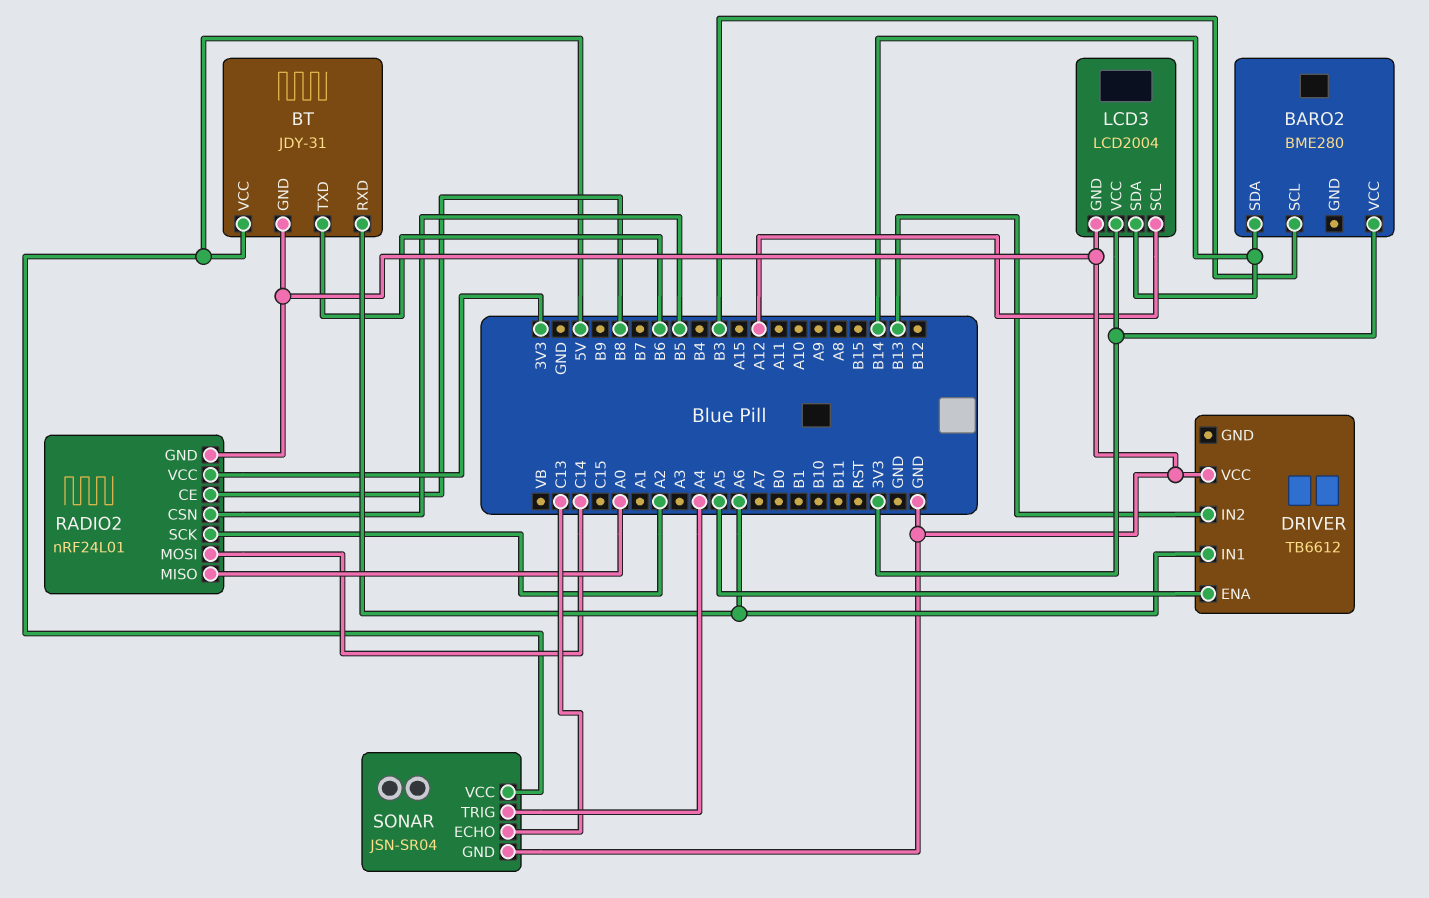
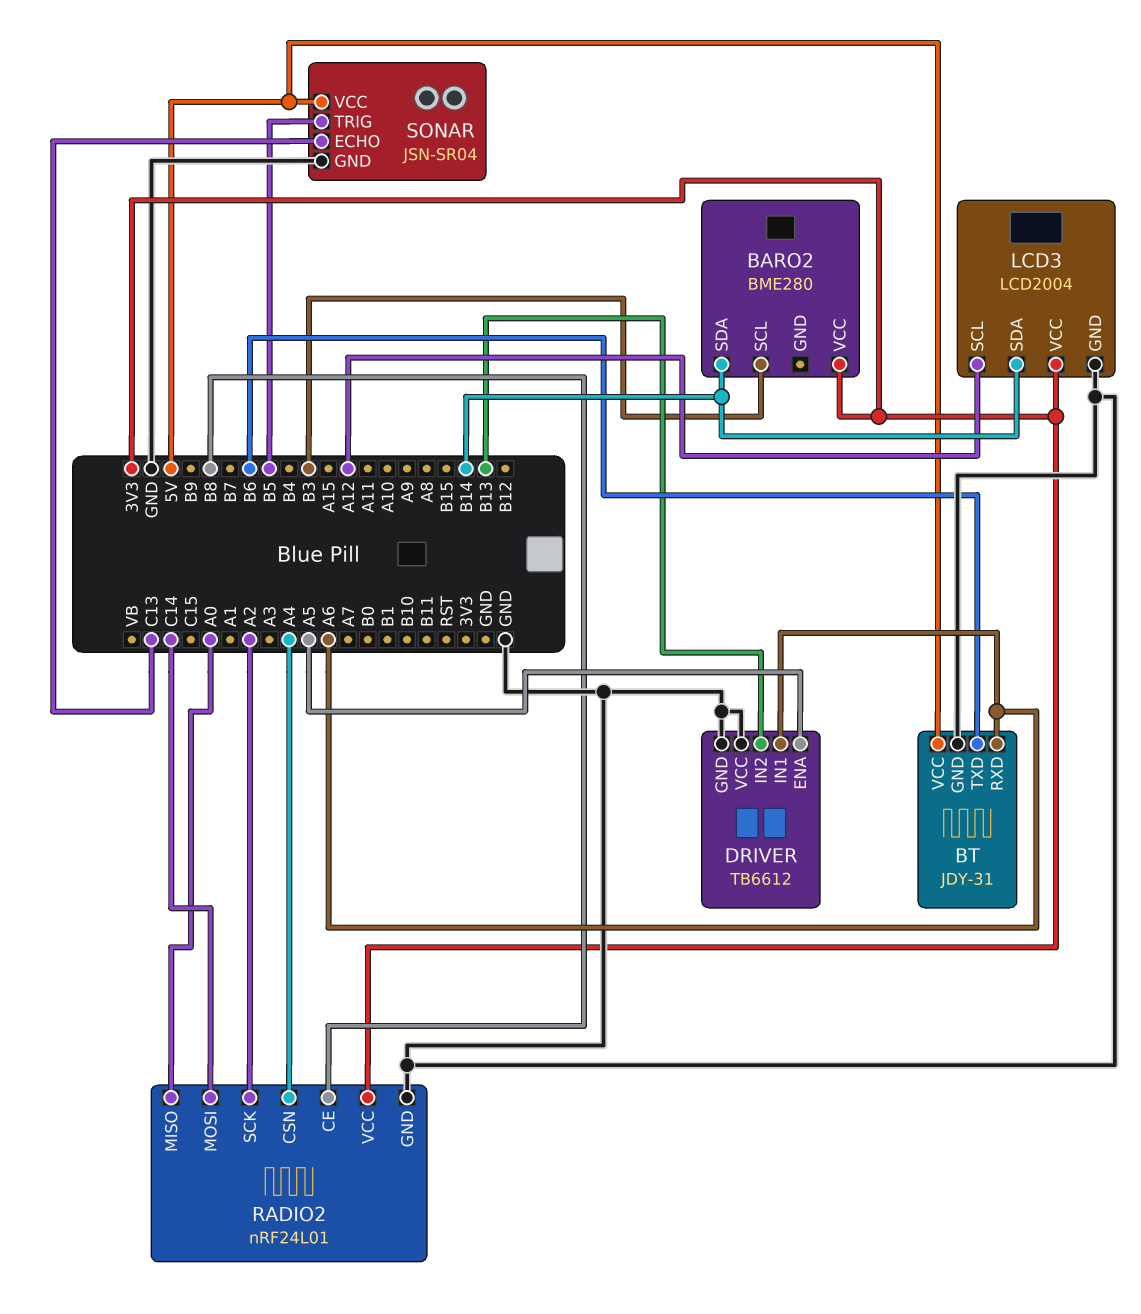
DRIVER pin GND: none -> GND
RADIO2 pin CSN: B5 -> A4
SONAR pin TRIG: A4 -> B5

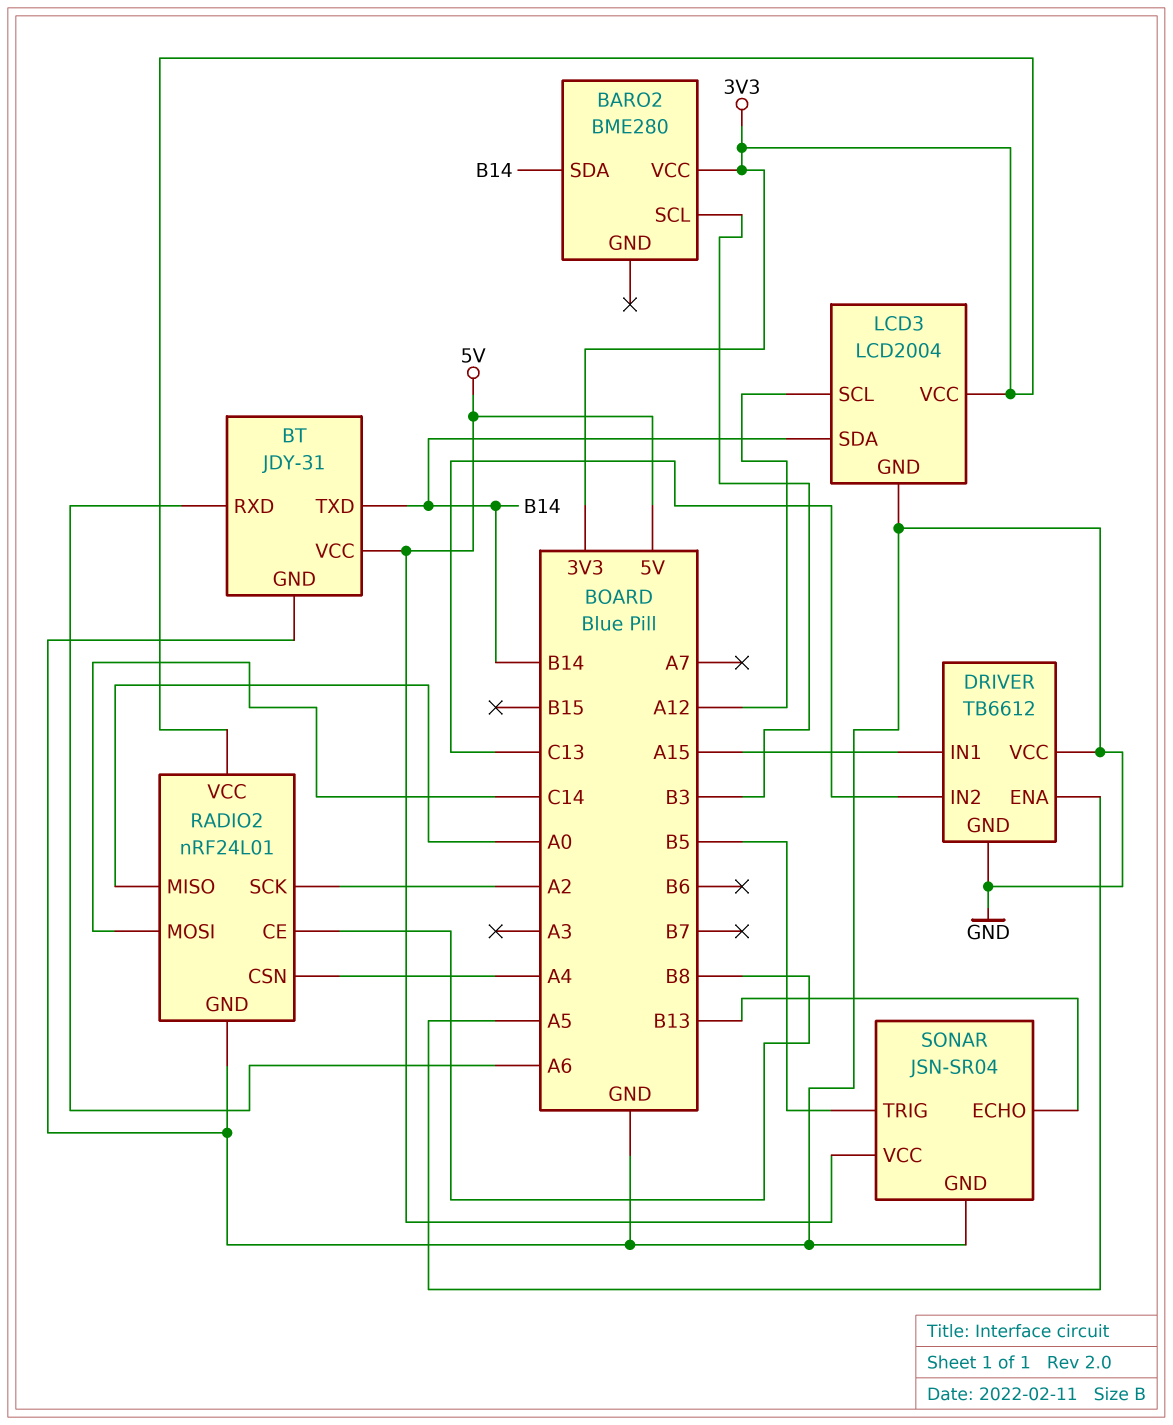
BT pin TXD: B6 -> B14
DRIVER pin IN1: A6 -> A15
DRIVER pin IN2: B13 -> C13
SONAR pin ECHO: C13 -> B13

